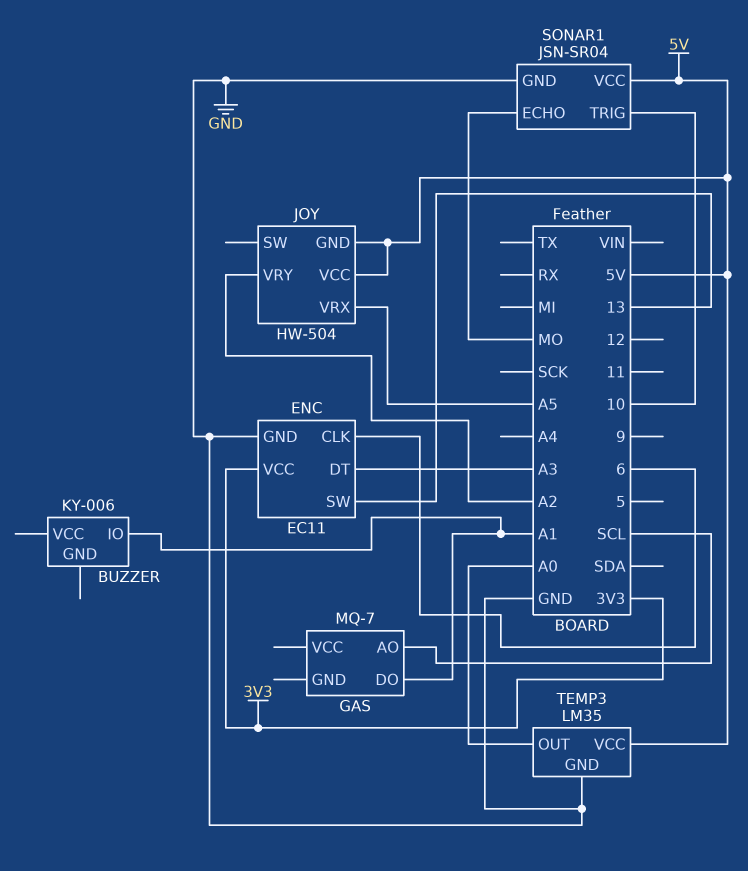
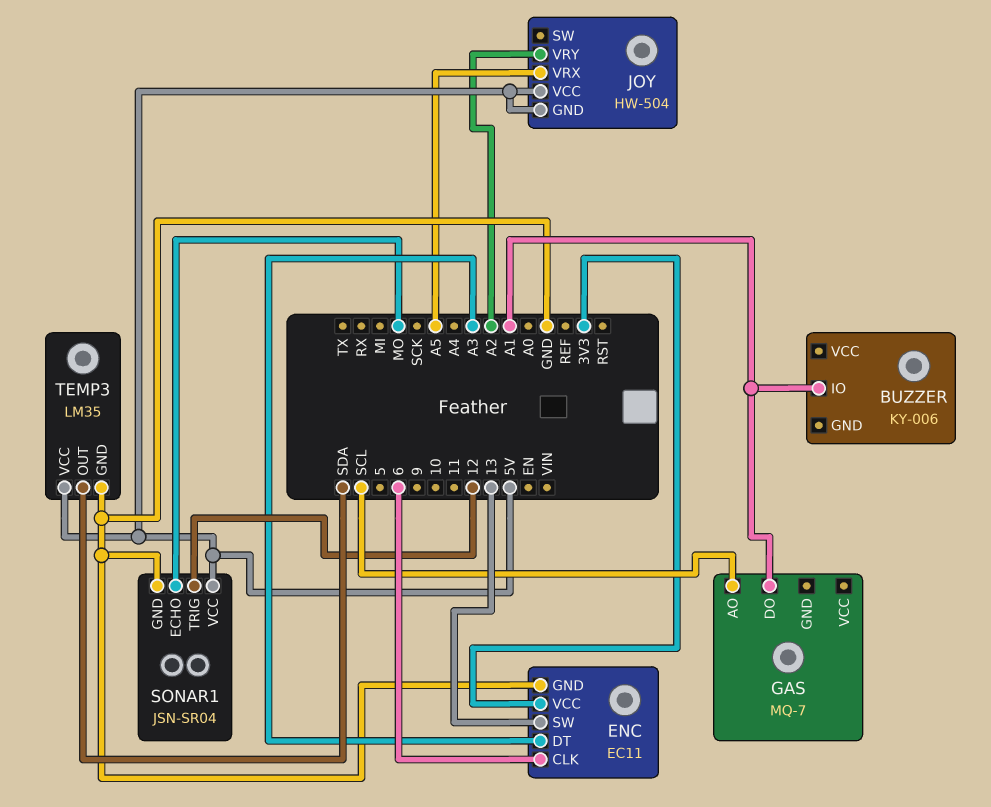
SONAR1 pin TRIG: 10 -> 12
TEMP3 pin OUT: A0 -> SDA

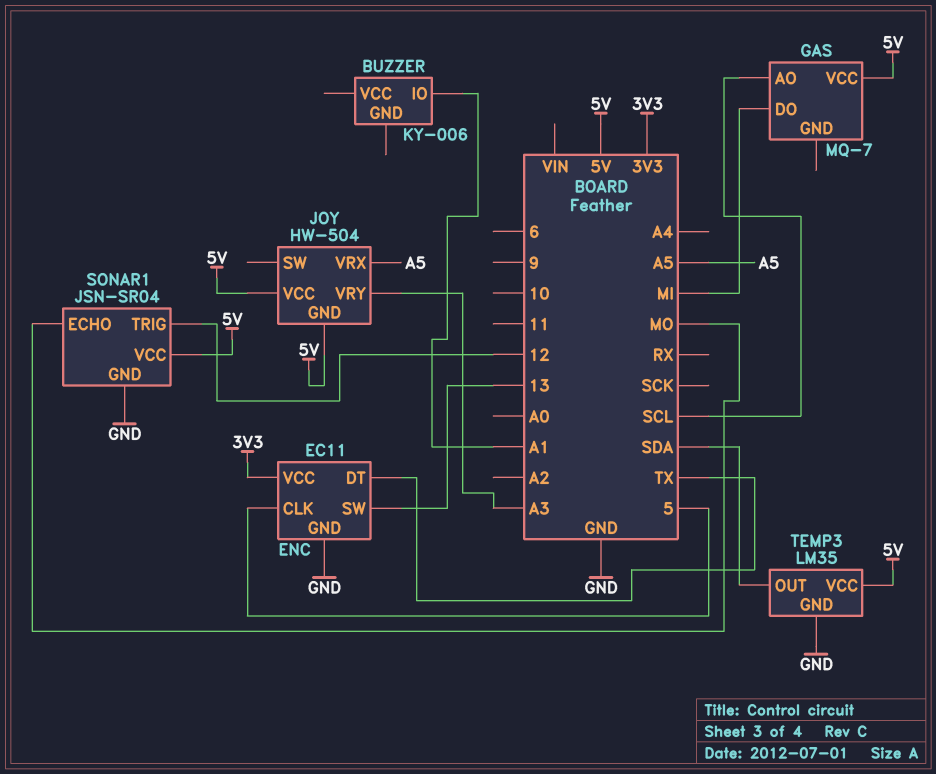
ENC pin CLK: 6 -> 5
ENC pin DT: A3 -> TX
GAS pin DO: A1 -> MI
GAS pin VCC: none -> 5V
JOY pin VRY: A2 -> A3

